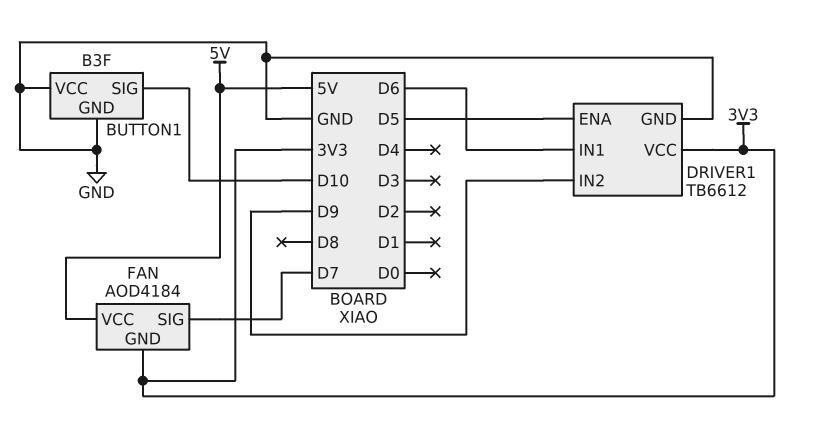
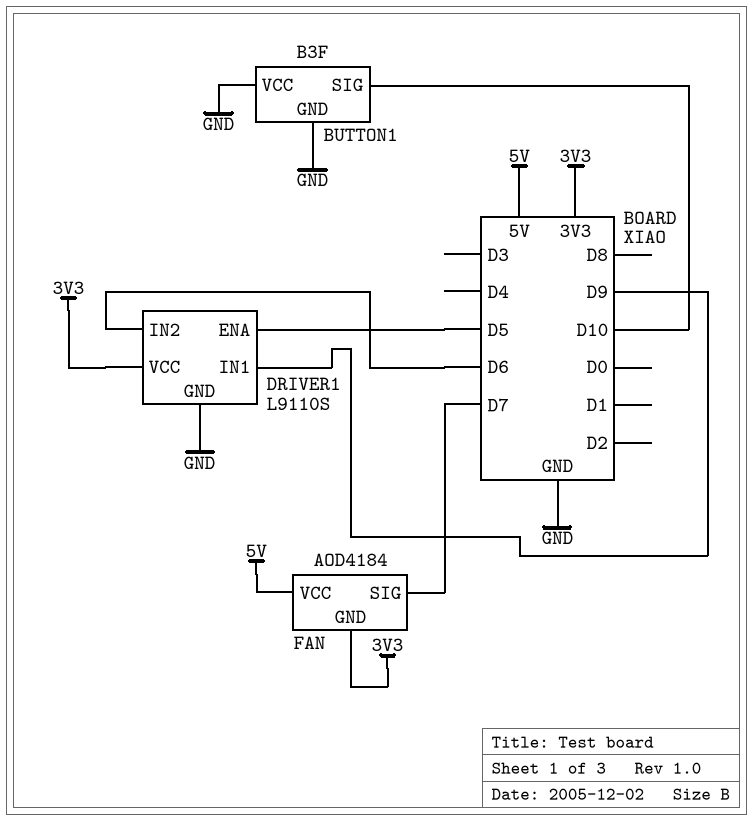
DRIVER1: TB6612 -> L9110S
DRIVER1 pin IN1: D6 -> D9
DRIVER1 pin IN2: D9 -> D6

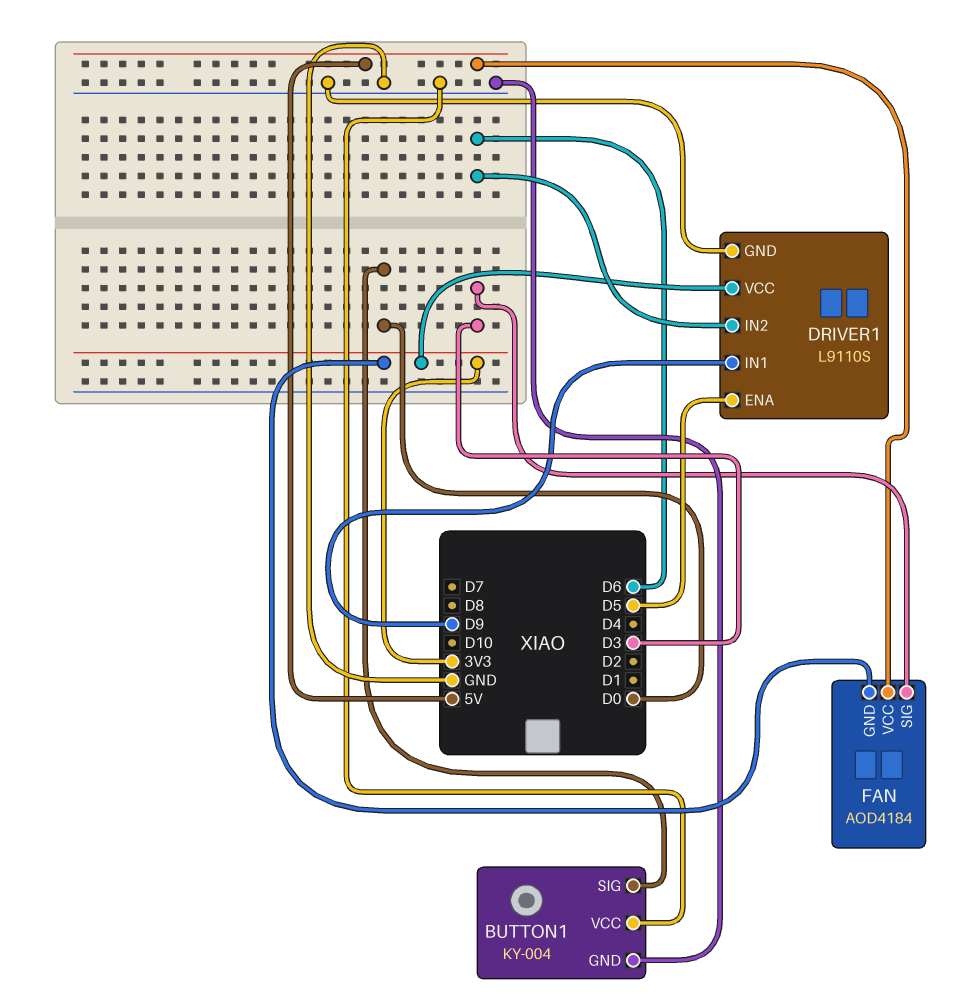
BUTTON1: B3F -> KY-004
BUTTON1 pin SIG: D10 -> D0
FAN pin SIG: D7 -> D3

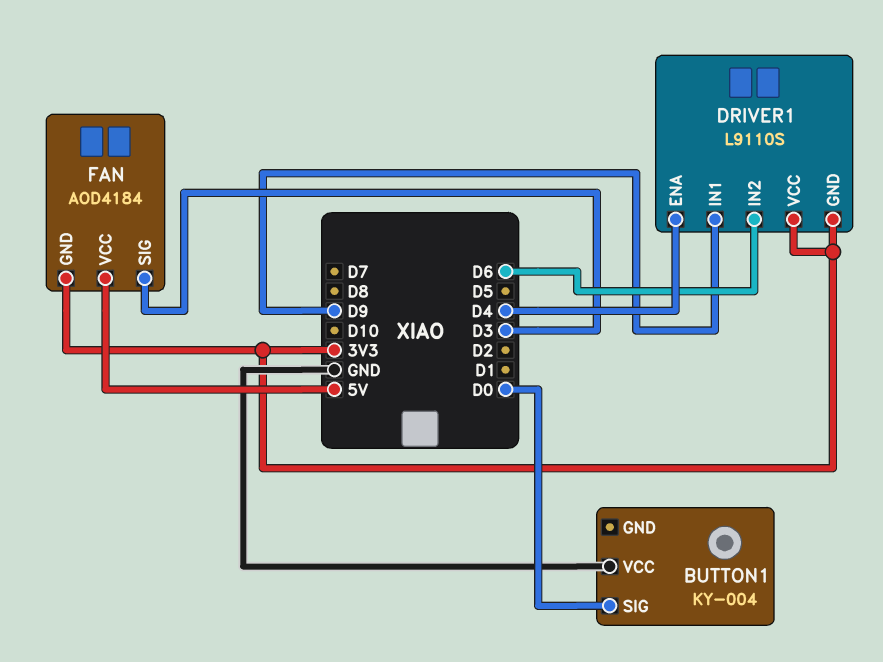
BUTTON1 pin GND: GND -> none
DRIVER1 pin ENA: D5 -> D4
DRIVER1 pin GND: GND -> 3V3

